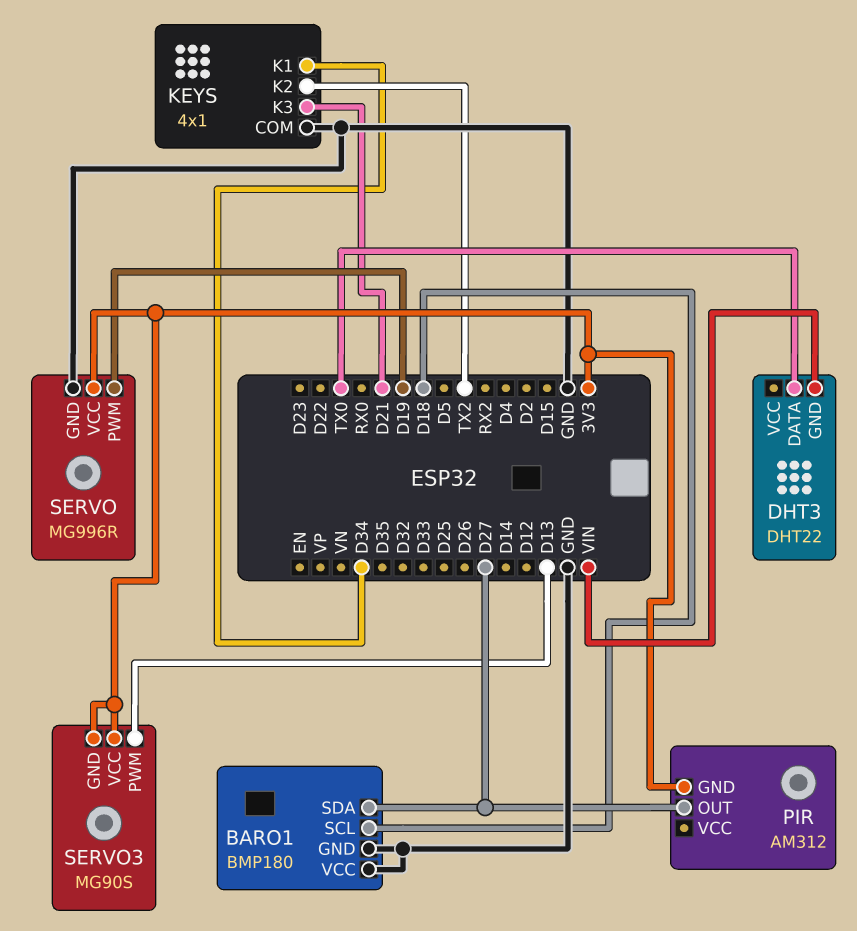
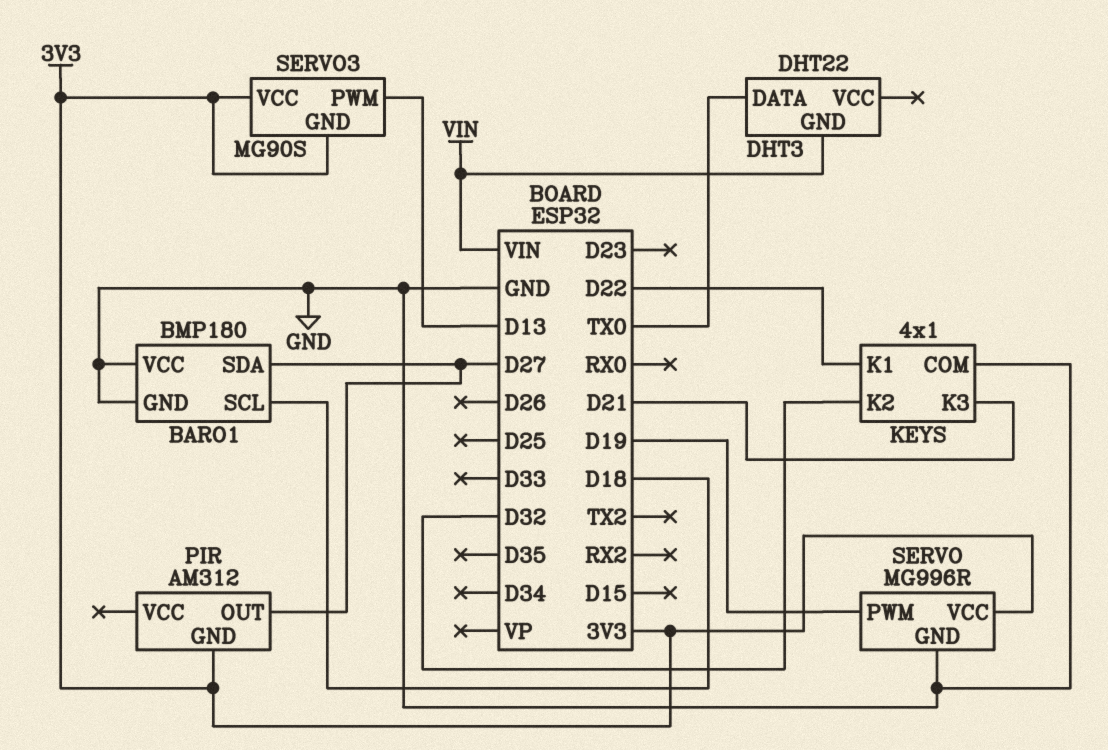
KEYS pin K1: D34 -> D22
KEYS pin K2: TX2 -> D32

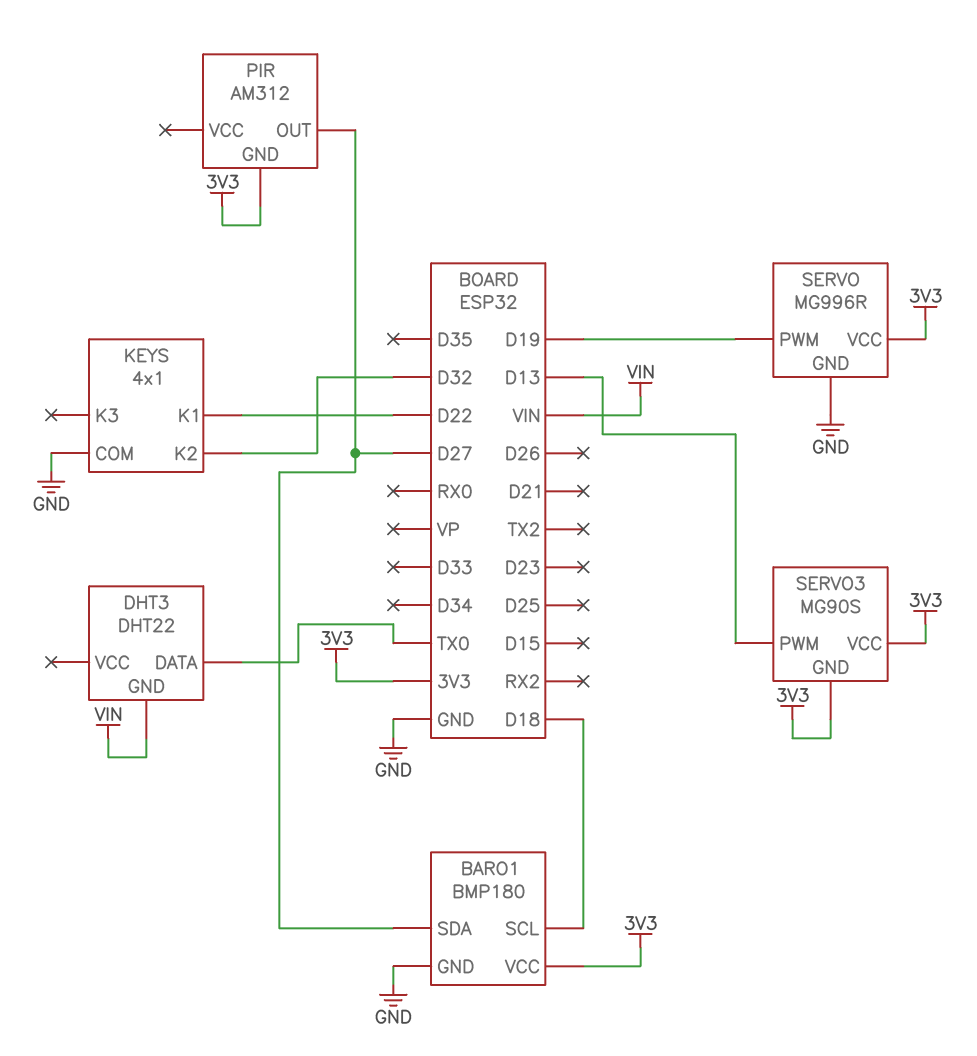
BARO1 pin VCC: GND -> 3V3
KEYS pin K3: D21 -> none

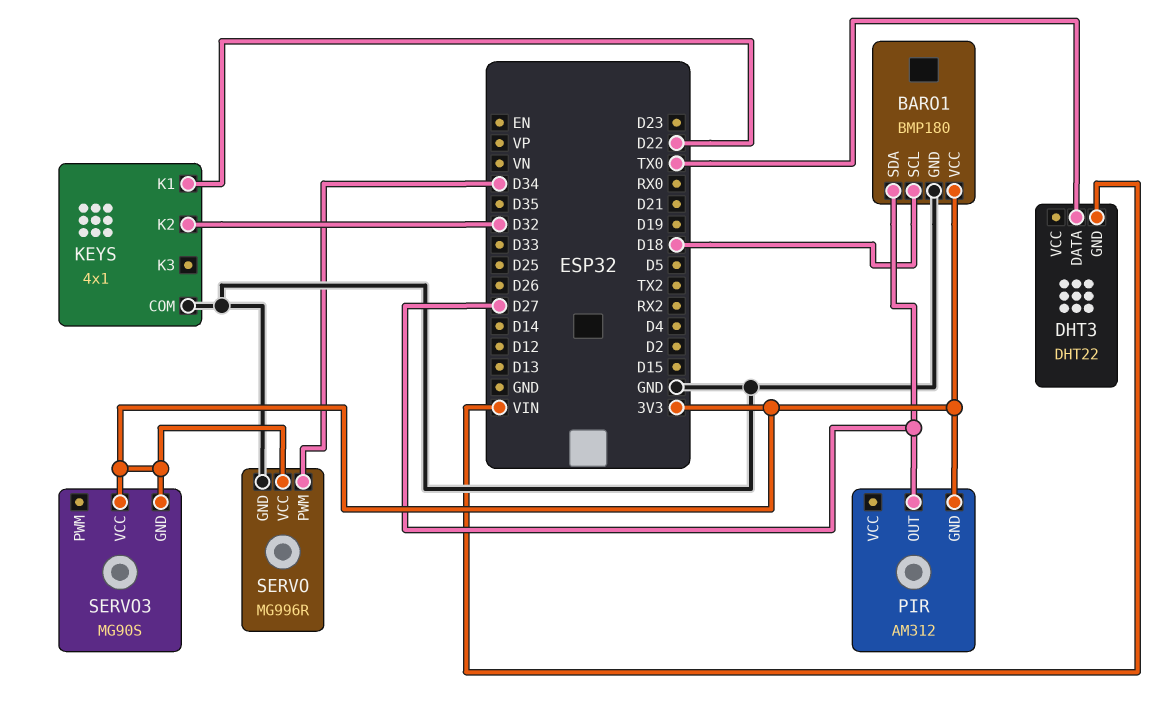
SERVO pin PWM: D19 -> D34
SERVO3 pin PWM: D13 -> none

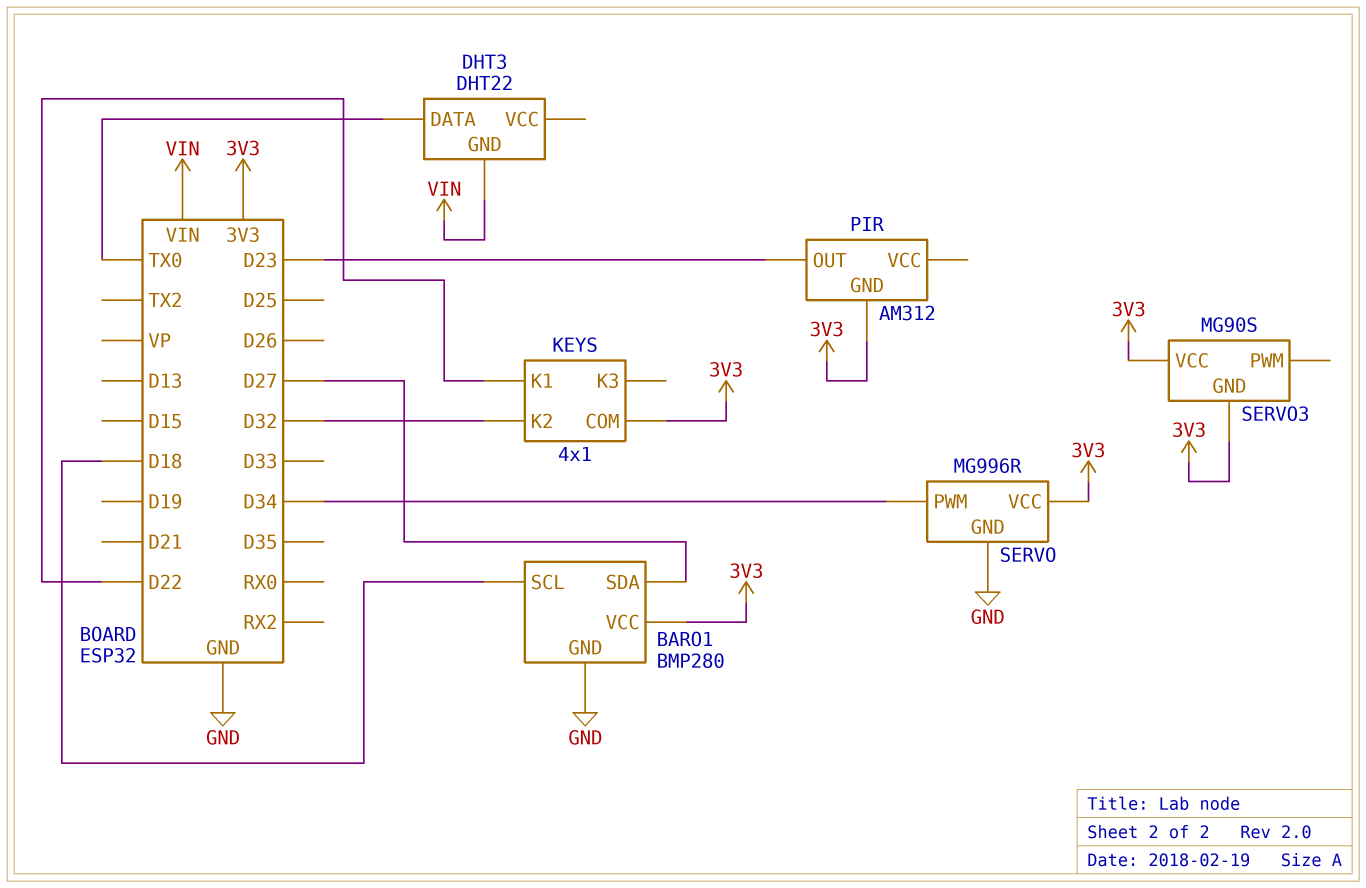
BARO1: BMP180 -> BMP280
KEYS pin COM: GND -> 3V3
PIR pin OUT: D27 -> D23

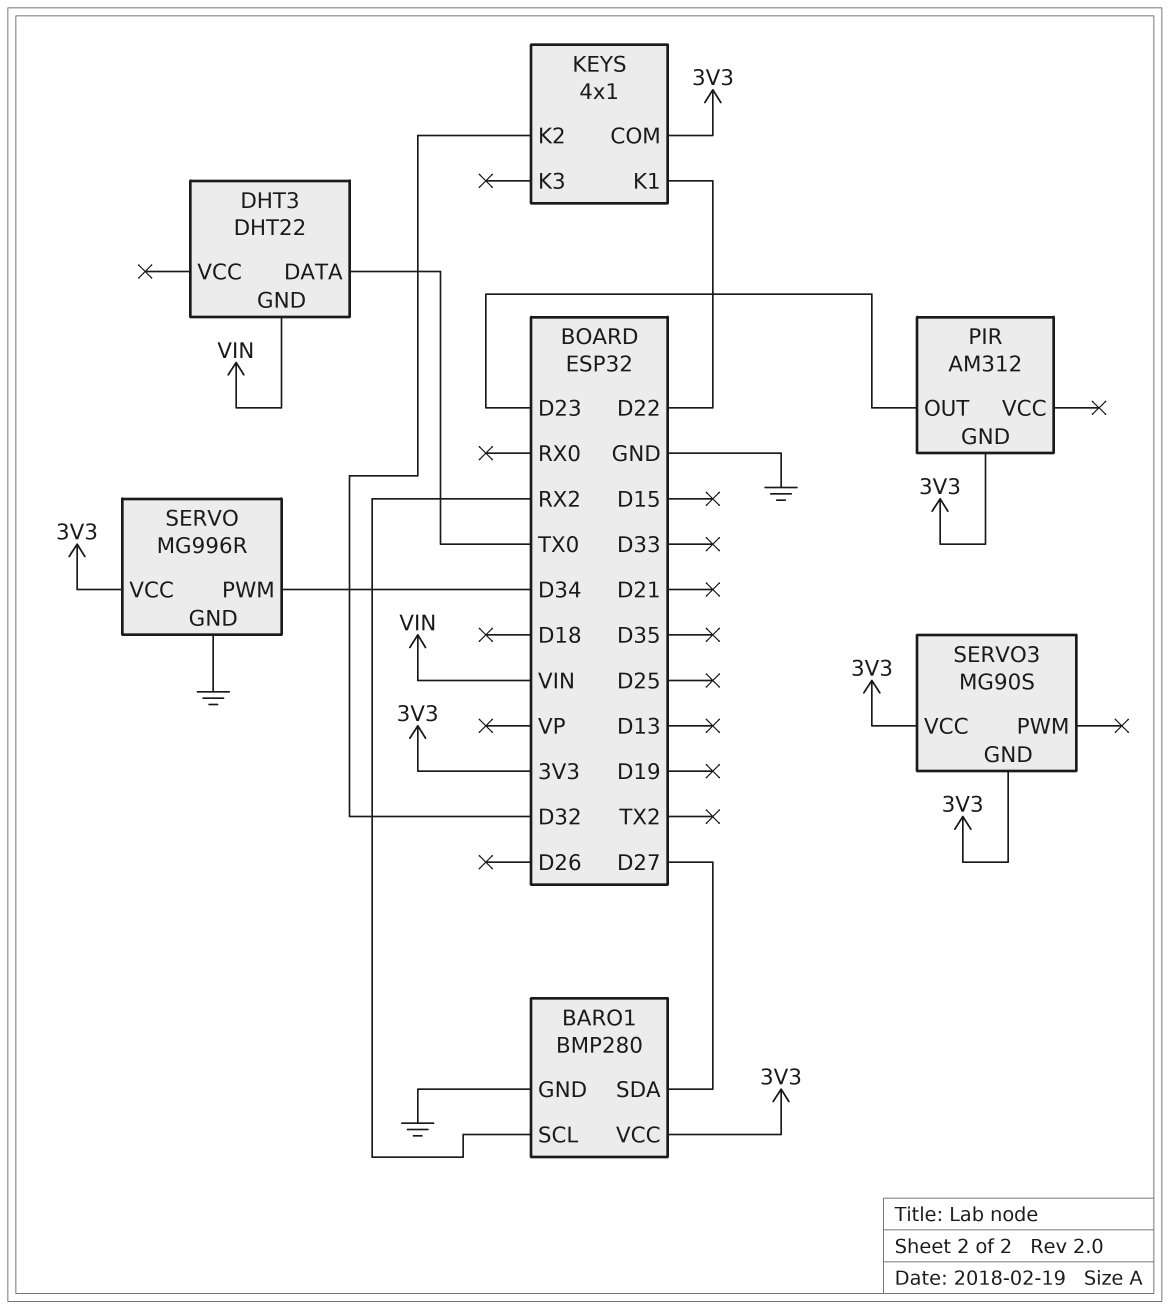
BARO1 pin SCL: D18 -> RX2

